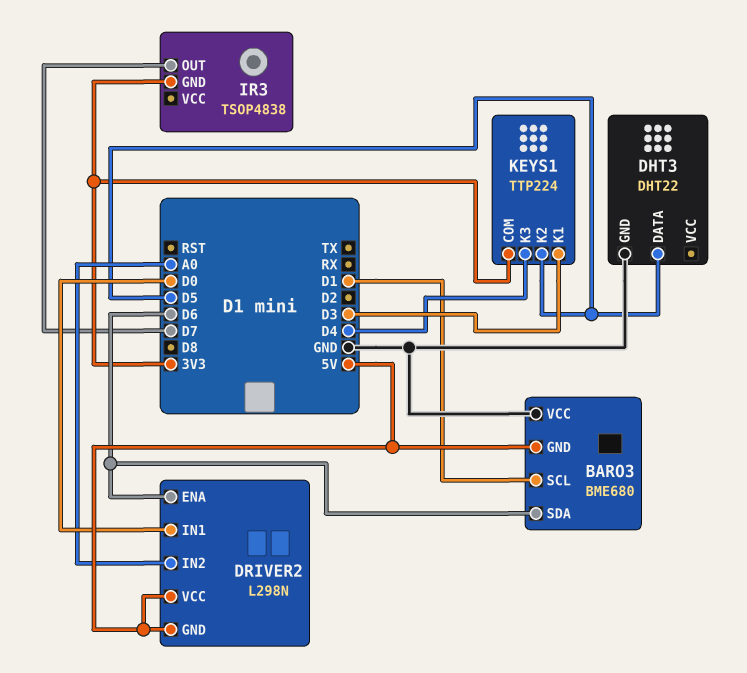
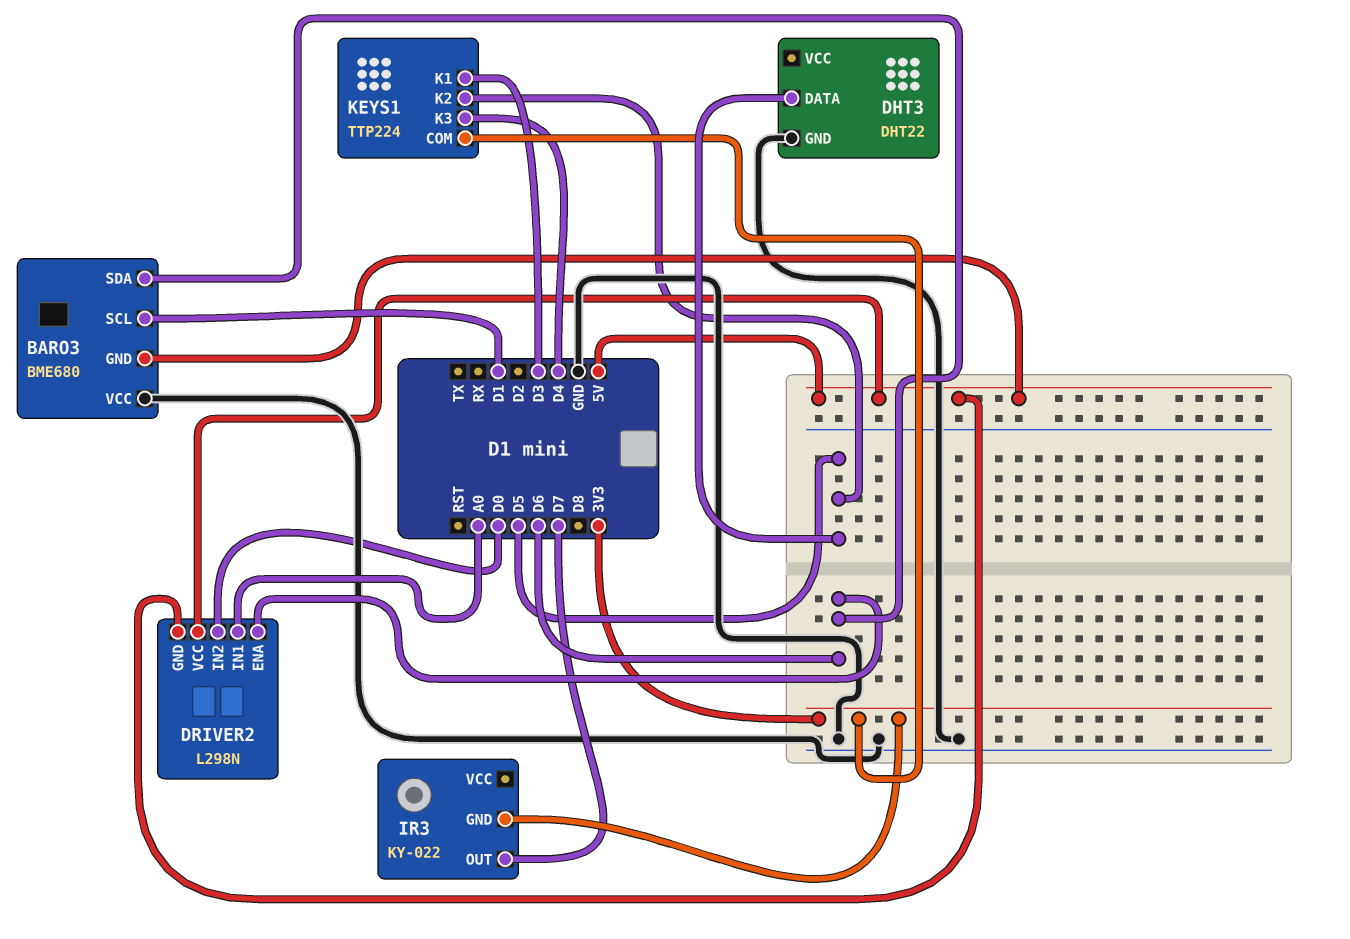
DRIVER2 pin IN1: D0 -> A0
DRIVER2 pin IN2: A0 -> D0
IR3: TSOP4838 -> KY-022

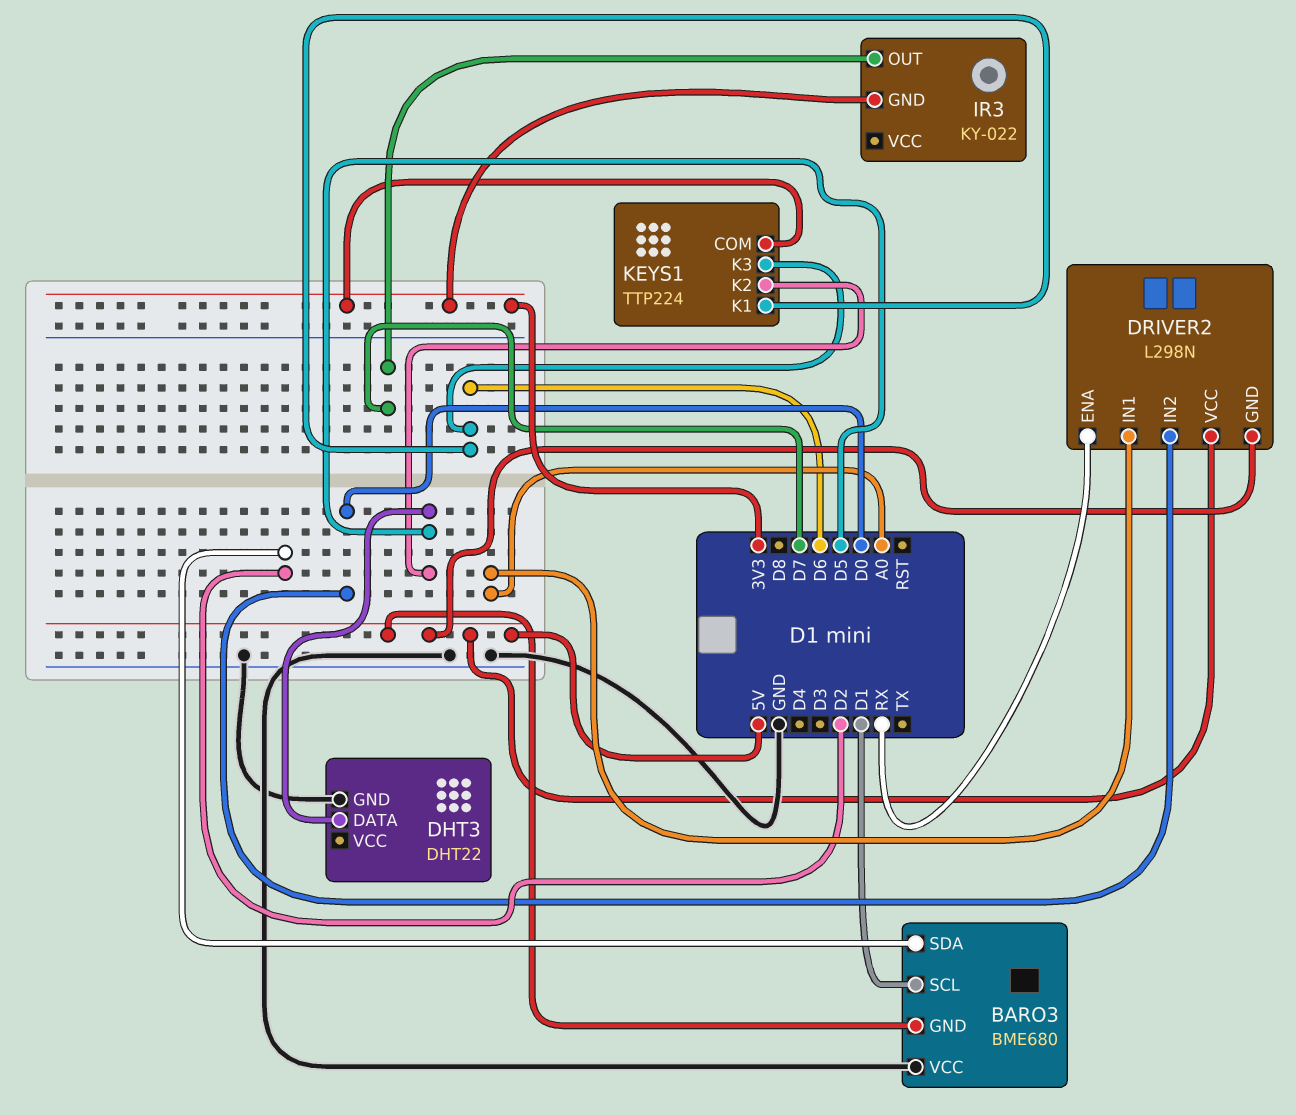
BARO3 pin SDA: D6 -> D2
DRIVER2 pin ENA: D6 -> RX
KEYS1 pin K1: D3 -> D6
KEYS1 pin K3: D4 -> D6

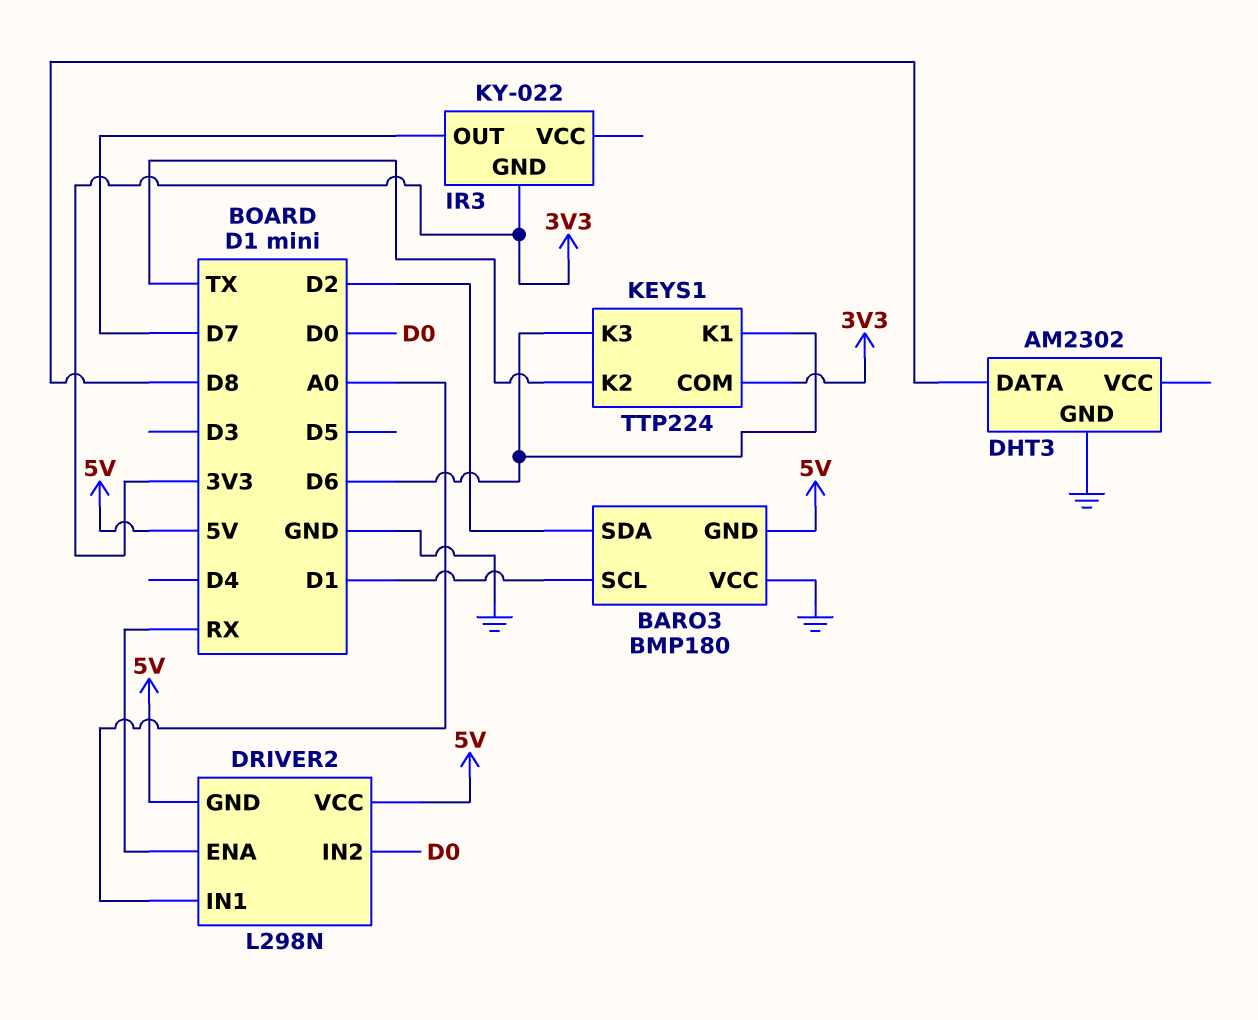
BARO3: BME680 -> BMP180
DHT3: DHT22 -> AM2302
DHT3 pin DATA: D5 -> D8
KEYS1 pin K2: D5 -> TX

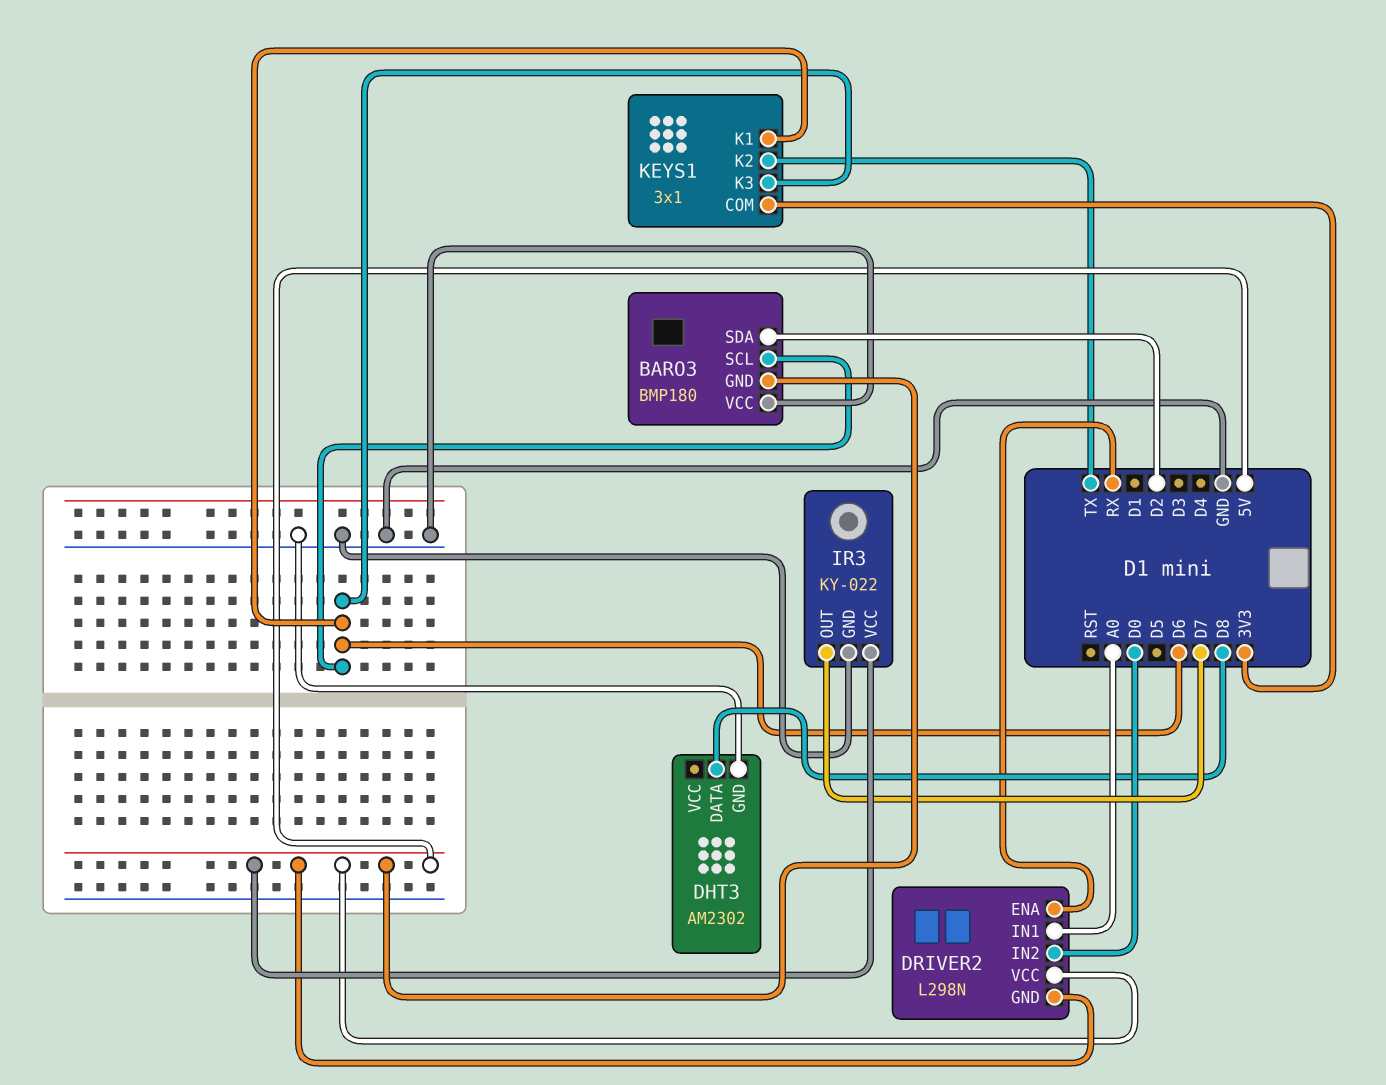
BARO3 pin SCL: D1 -> D6
IR3 pin GND: 3V3 -> GND
IR3 pin VCC: none -> 5V
KEYS1: TTP224 -> 3x1

